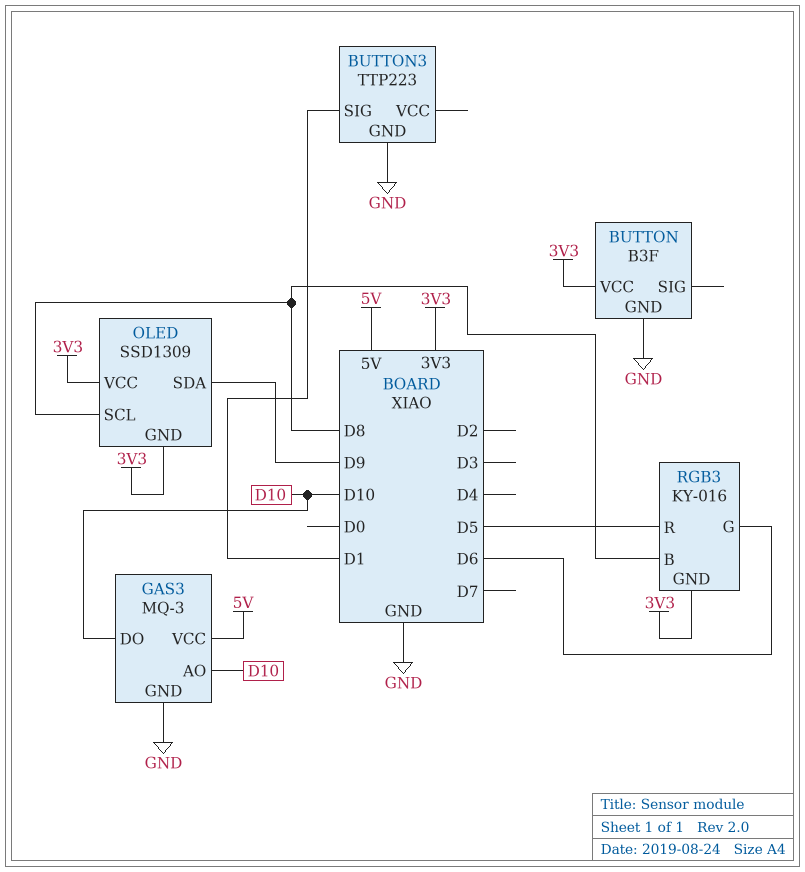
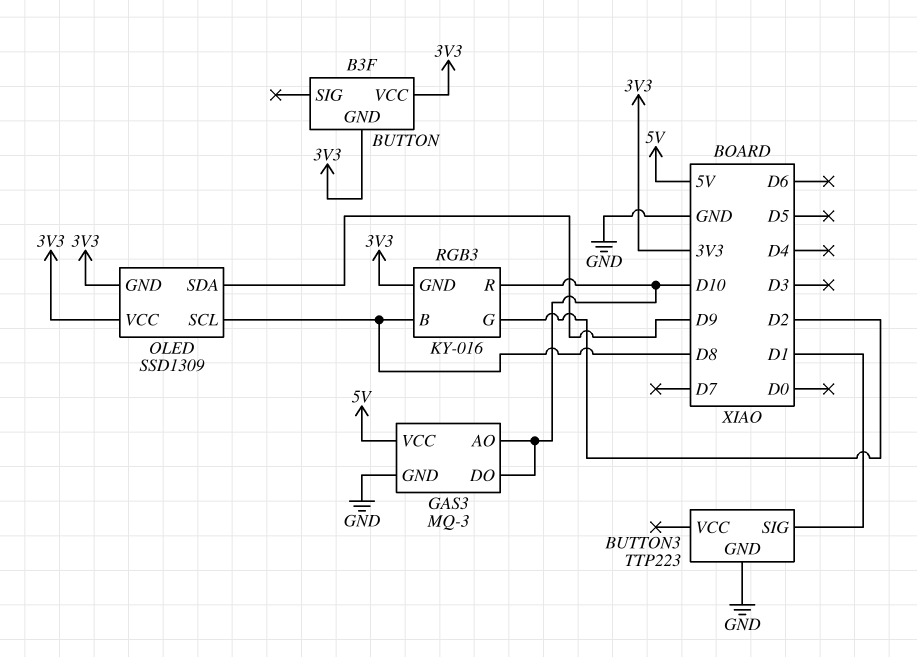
BUTTON pin GND: GND -> 3V3
RGB3 pin G: D6 -> D2
RGB3 pin R: D5 -> D10

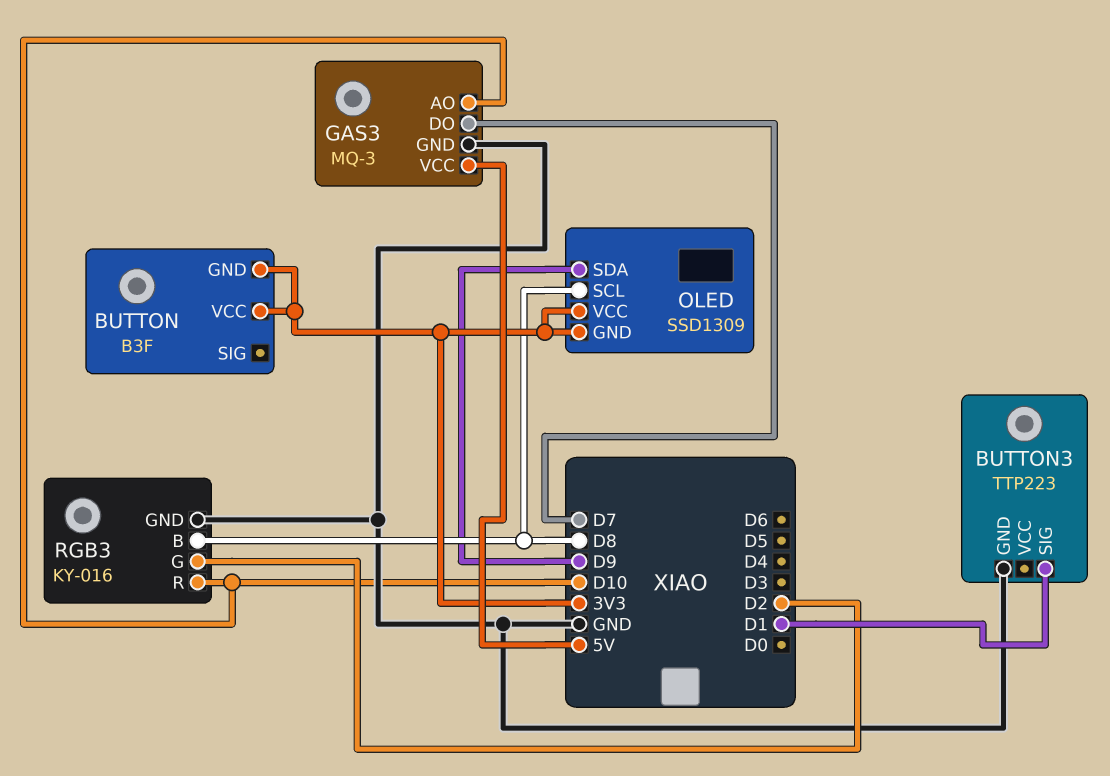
GAS3 pin DO: D10 -> D7
RGB3 pin GND: 3V3 -> GND

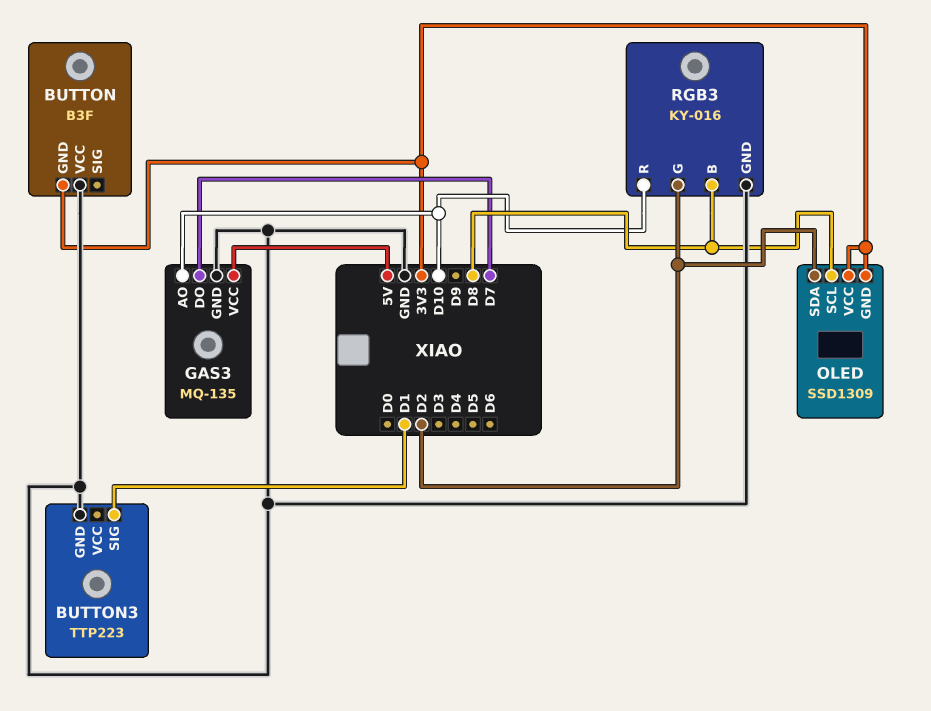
BUTTON pin VCC: 3V3 -> GND
GAS3: MQ-3 -> MQ-135
OLED pin SDA: D9 -> D2

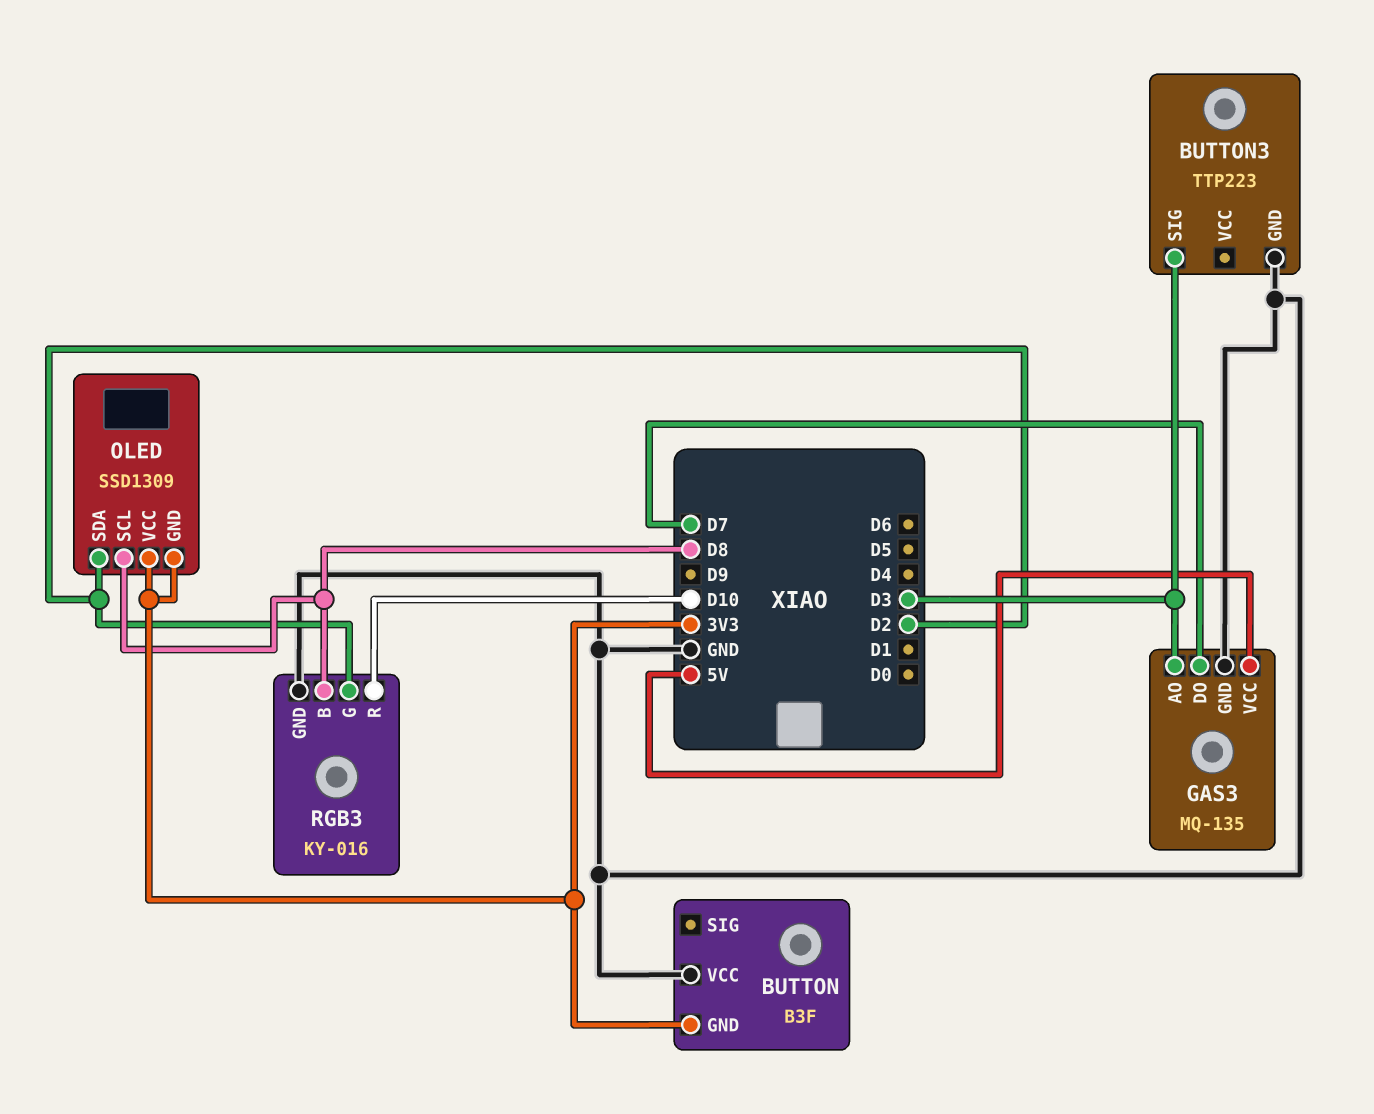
BUTTON3 pin SIG: D1 -> D3
GAS3 pin AO: D10 -> D3

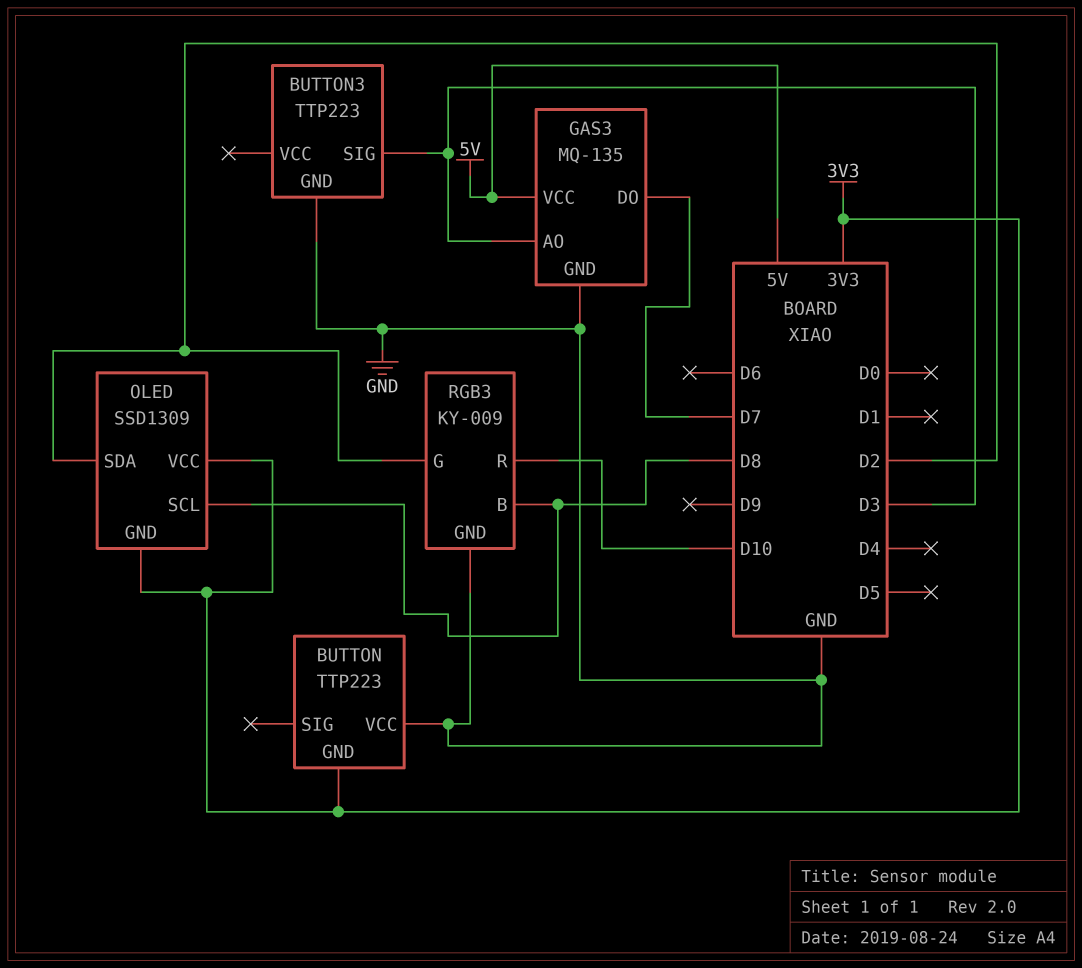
BUTTON: B3F -> TTP223
RGB3: KY-016 -> KY-009

